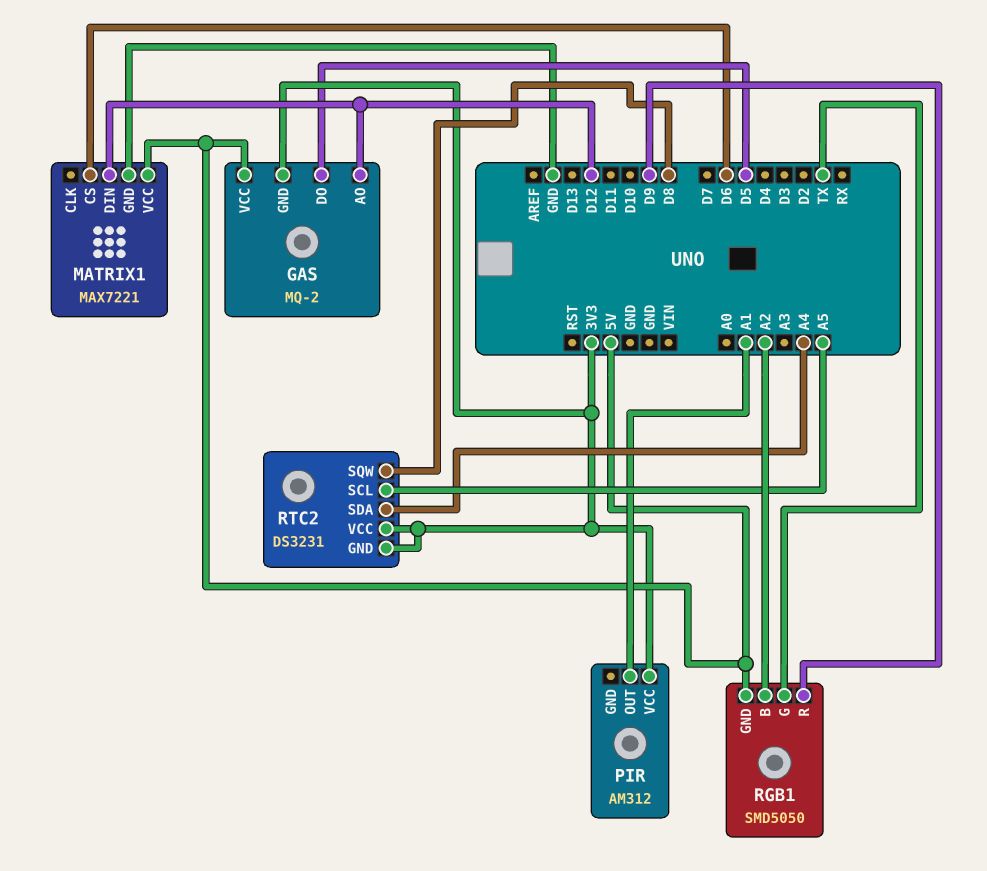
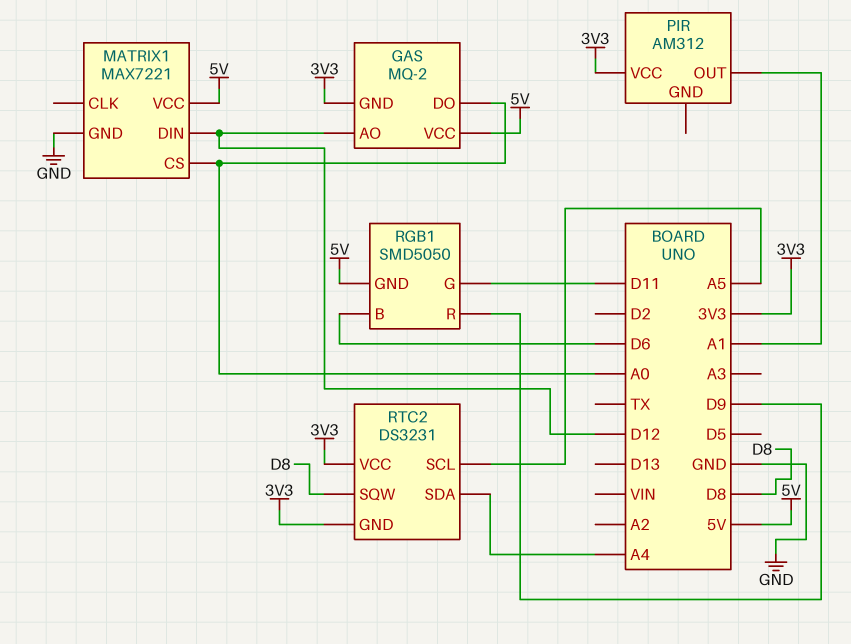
GAS pin DO: D5 -> A0
MATRIX1 pin CS: D6 -> A0
RGB1 pin B: A2 -> D6
RGB1 pin G: TX -> D11

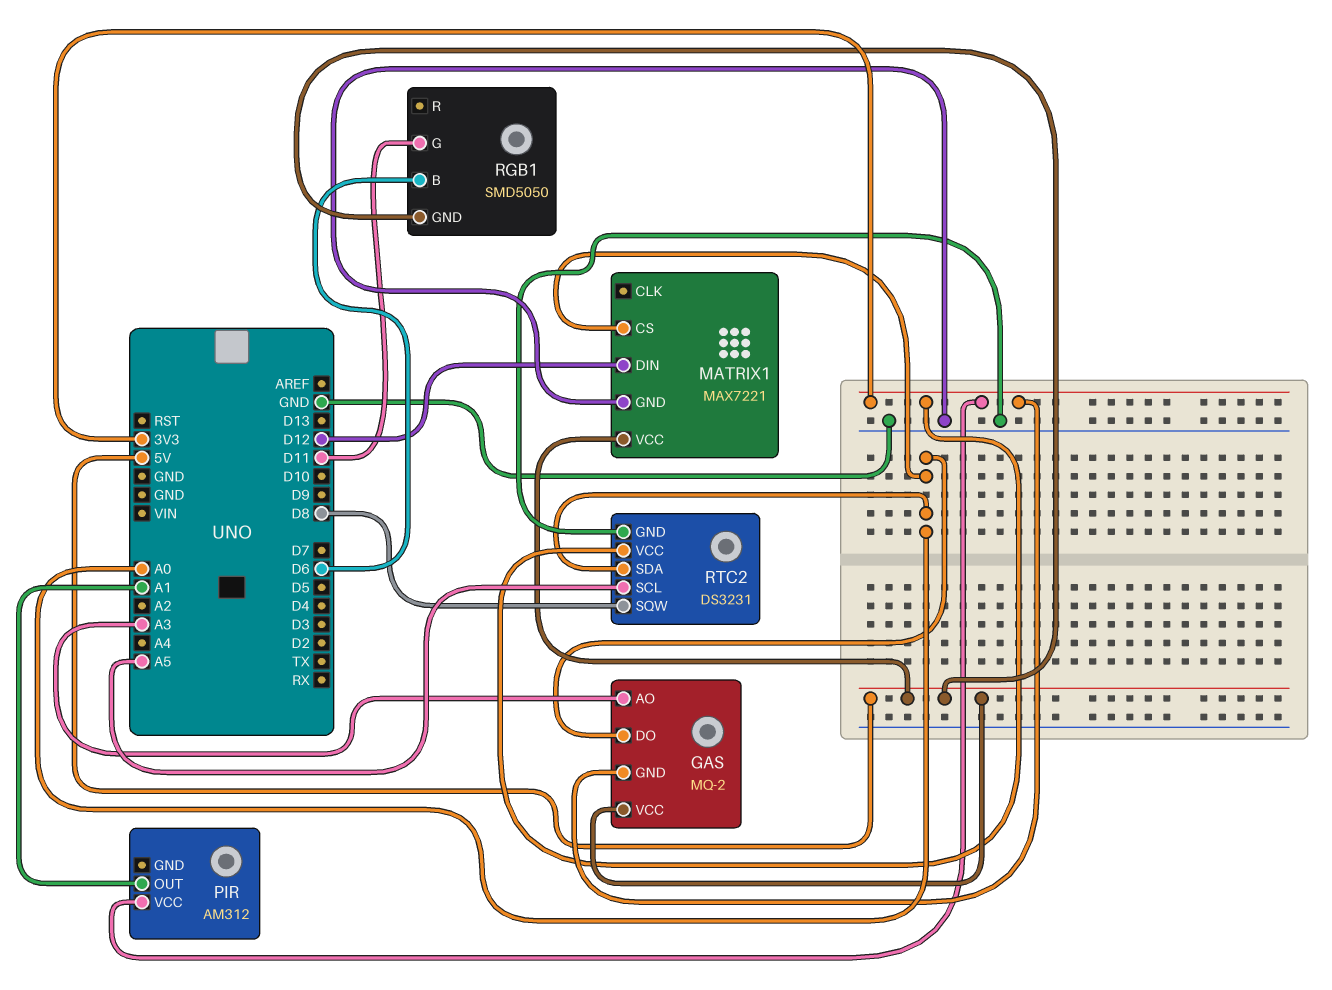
GAS pin AO: D12 -> A3
RGB1 pin R: D9 -> none
RTC2 pin GND: 3V3 -> GND
RTC2 pin SDA: A4 -> A0

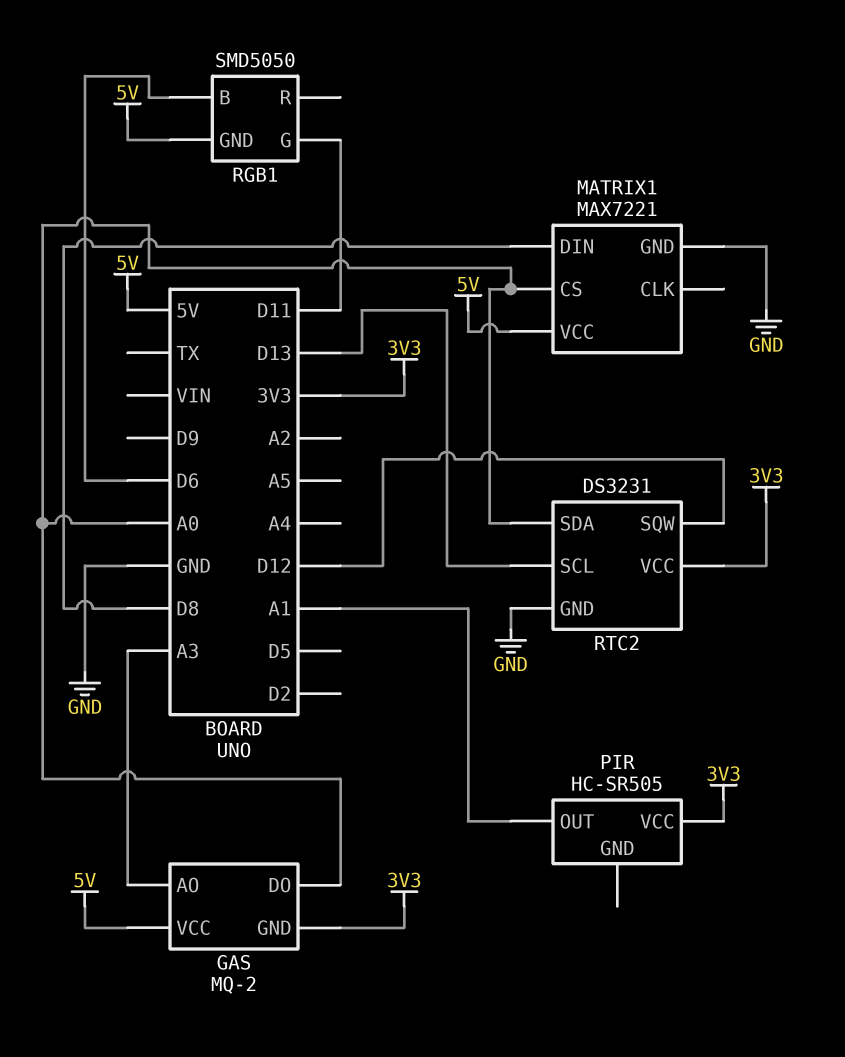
MATRIX1 pin DIN: D12 -> D8
PIR: AM312 -> HC-SR505
RTC2 pin SCL: A5 -> D13
RTC2 pin SQW: D8 -> D12

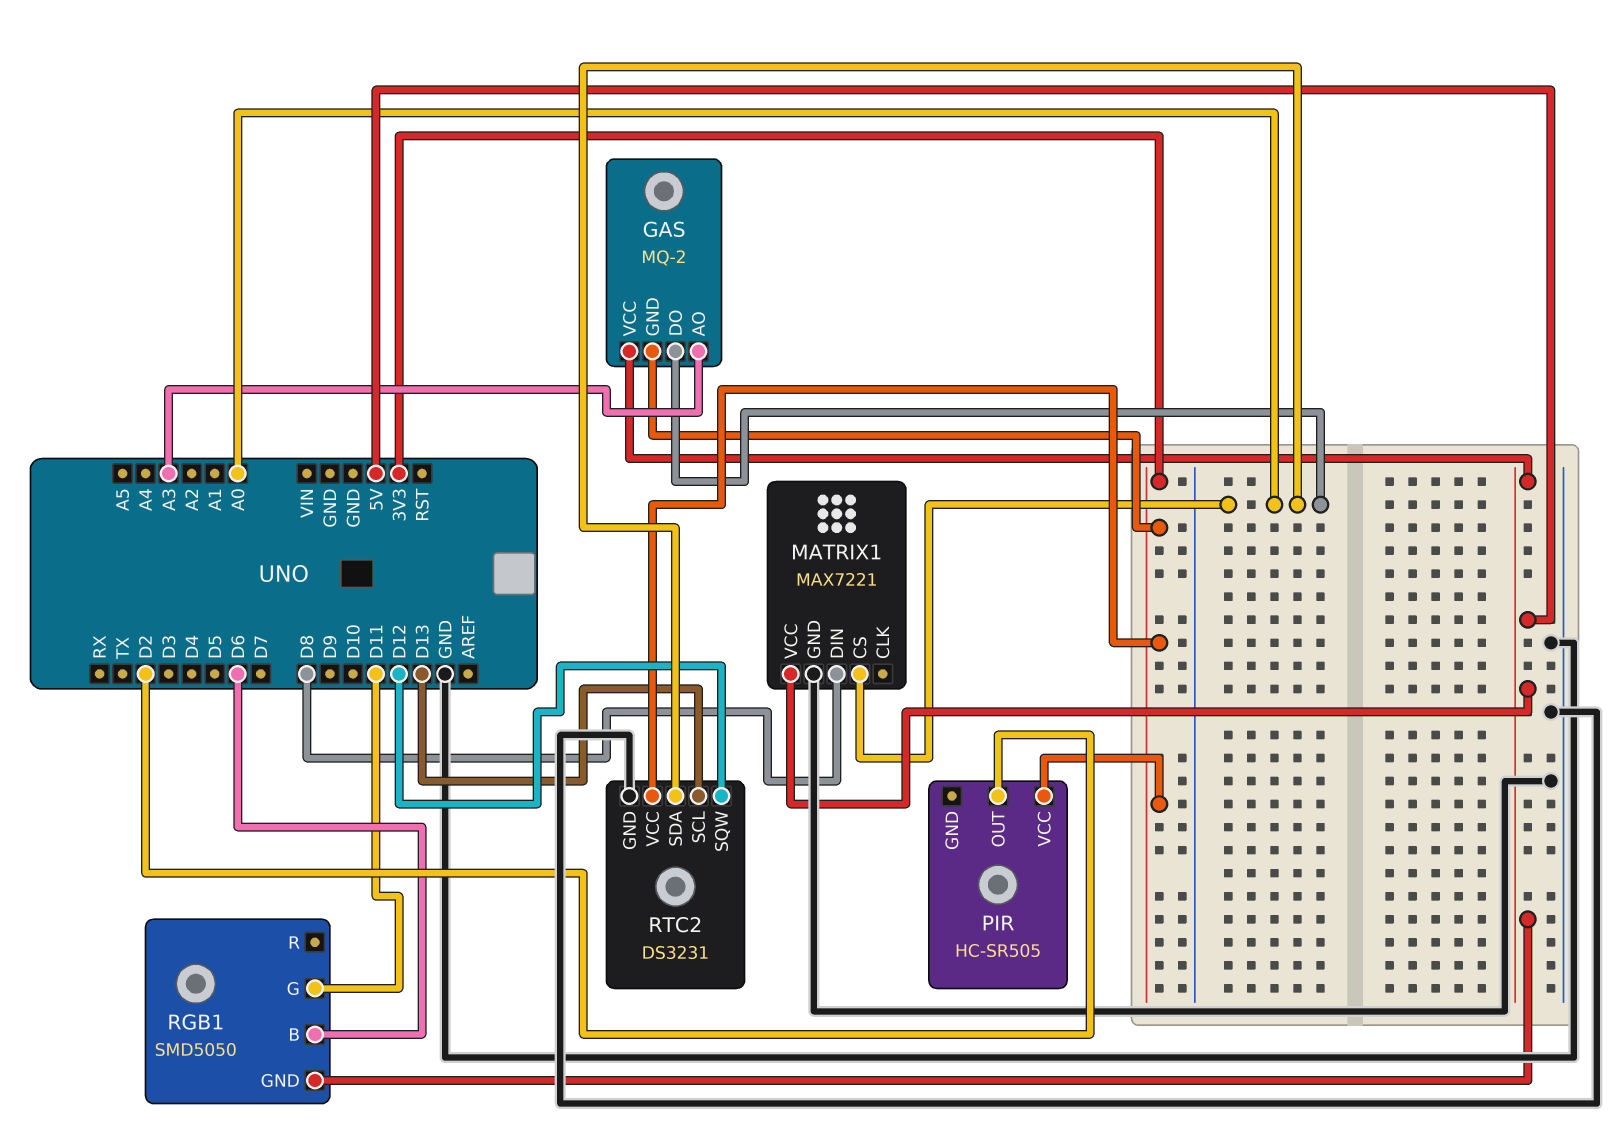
PIR pin OUT: A1 -> D2

